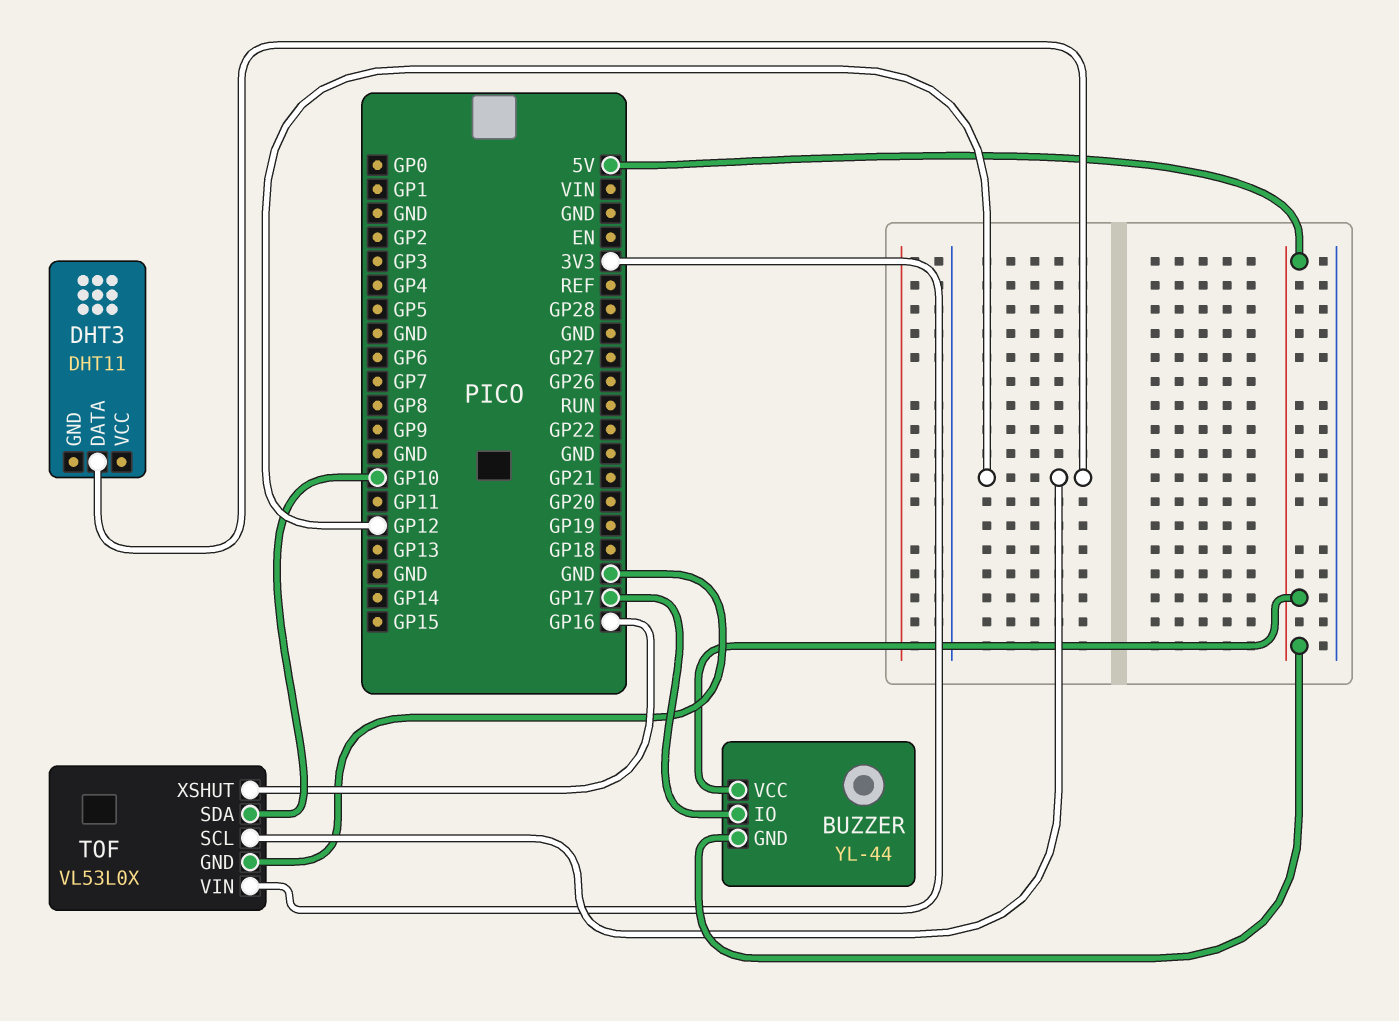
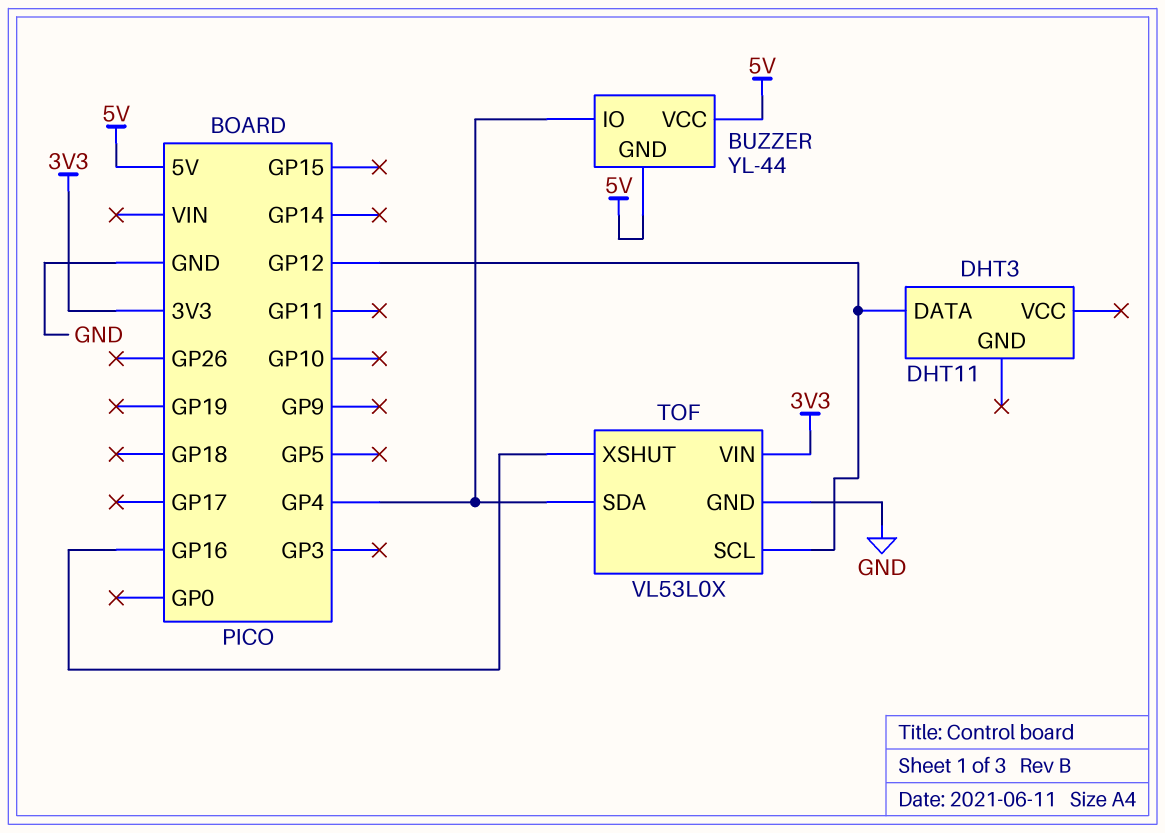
BUZZER pin IO: GP17 -> GP4
TOF pin SDA: GP10 -> GP4

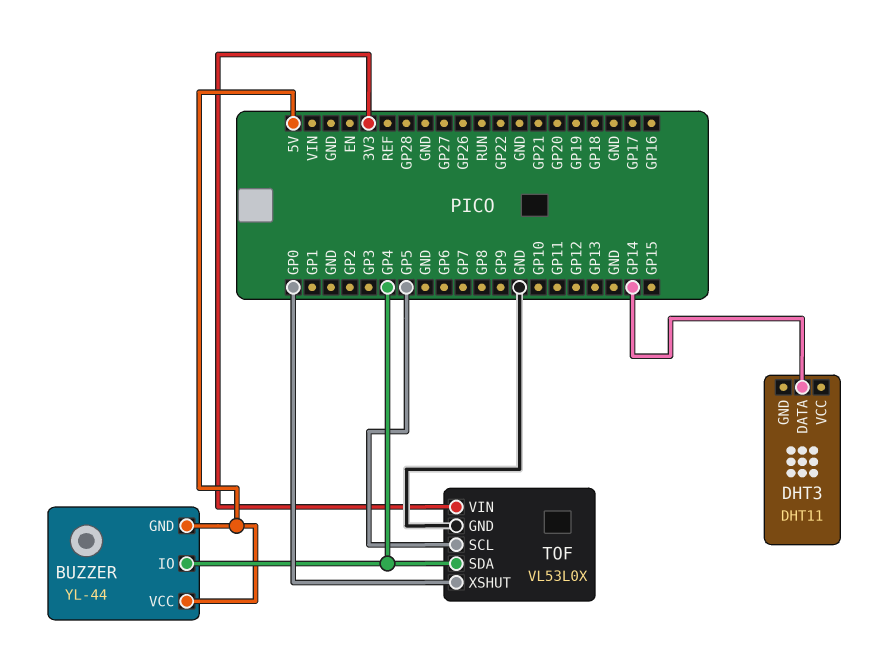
DHT3 pin DATA: GP12 -> GP14
TOF pin SCL: GP12 -> GP5
TOF pin XSHUT: GP16 -> GP0

